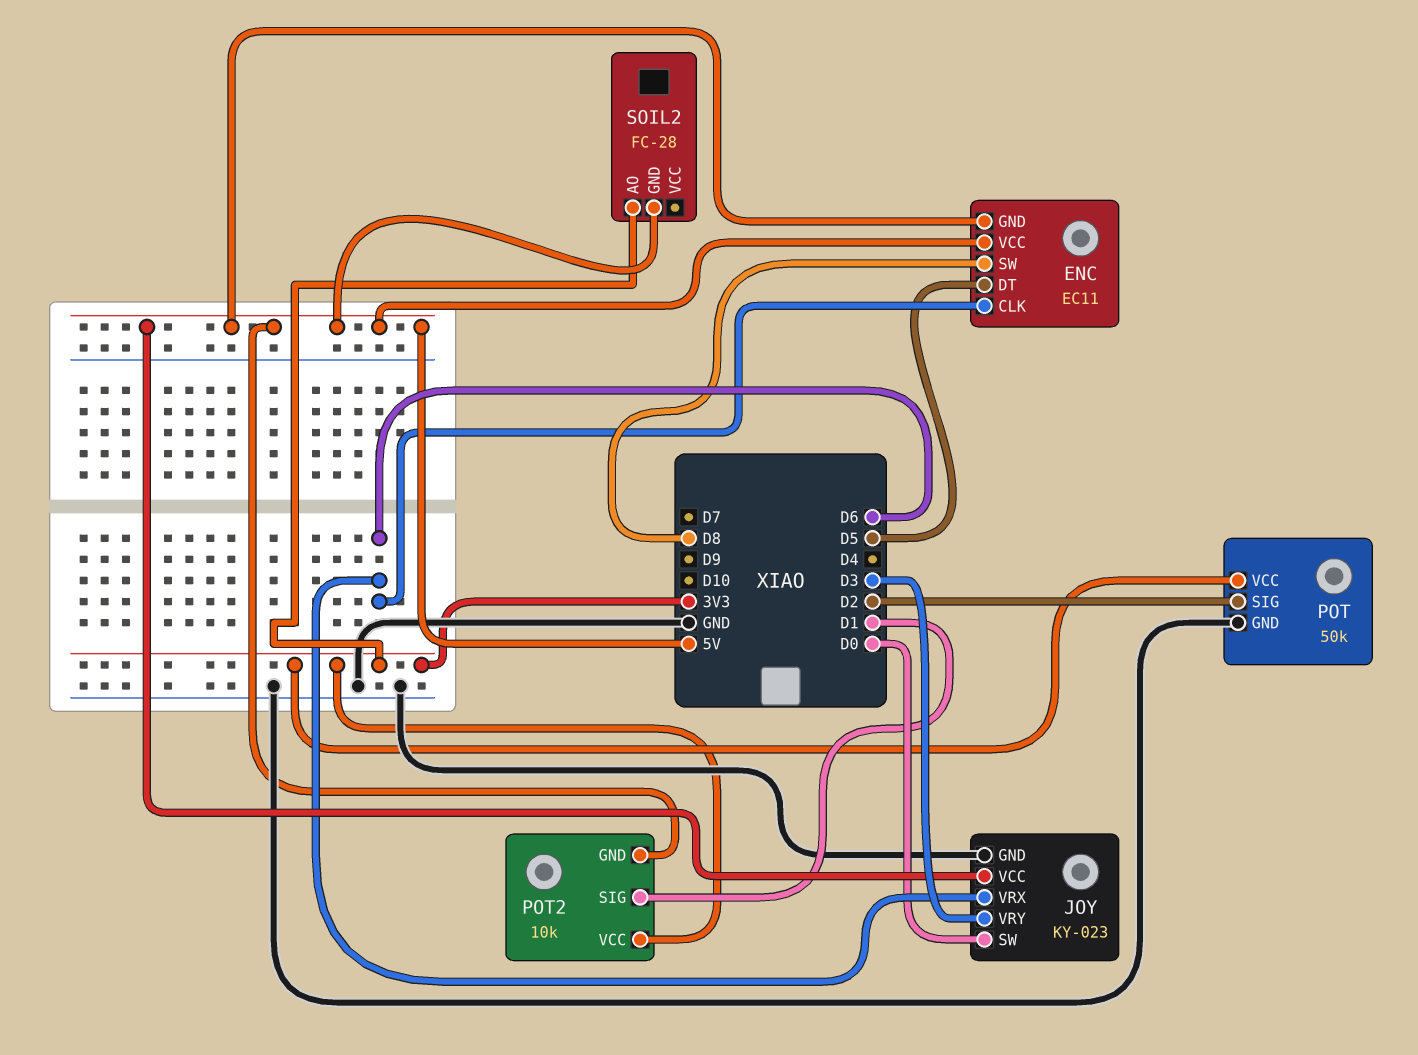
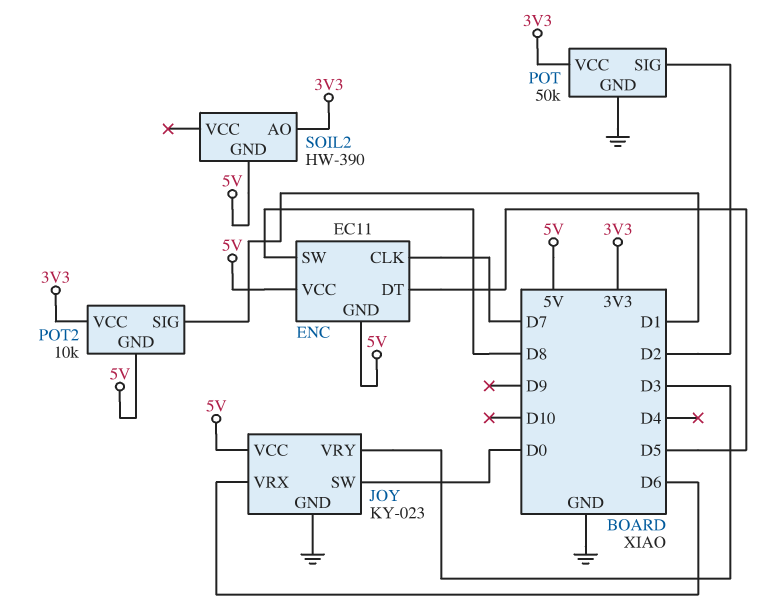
ENC pin CLK: D6 -> D7
SOIL2: FC-28 -> HW-390

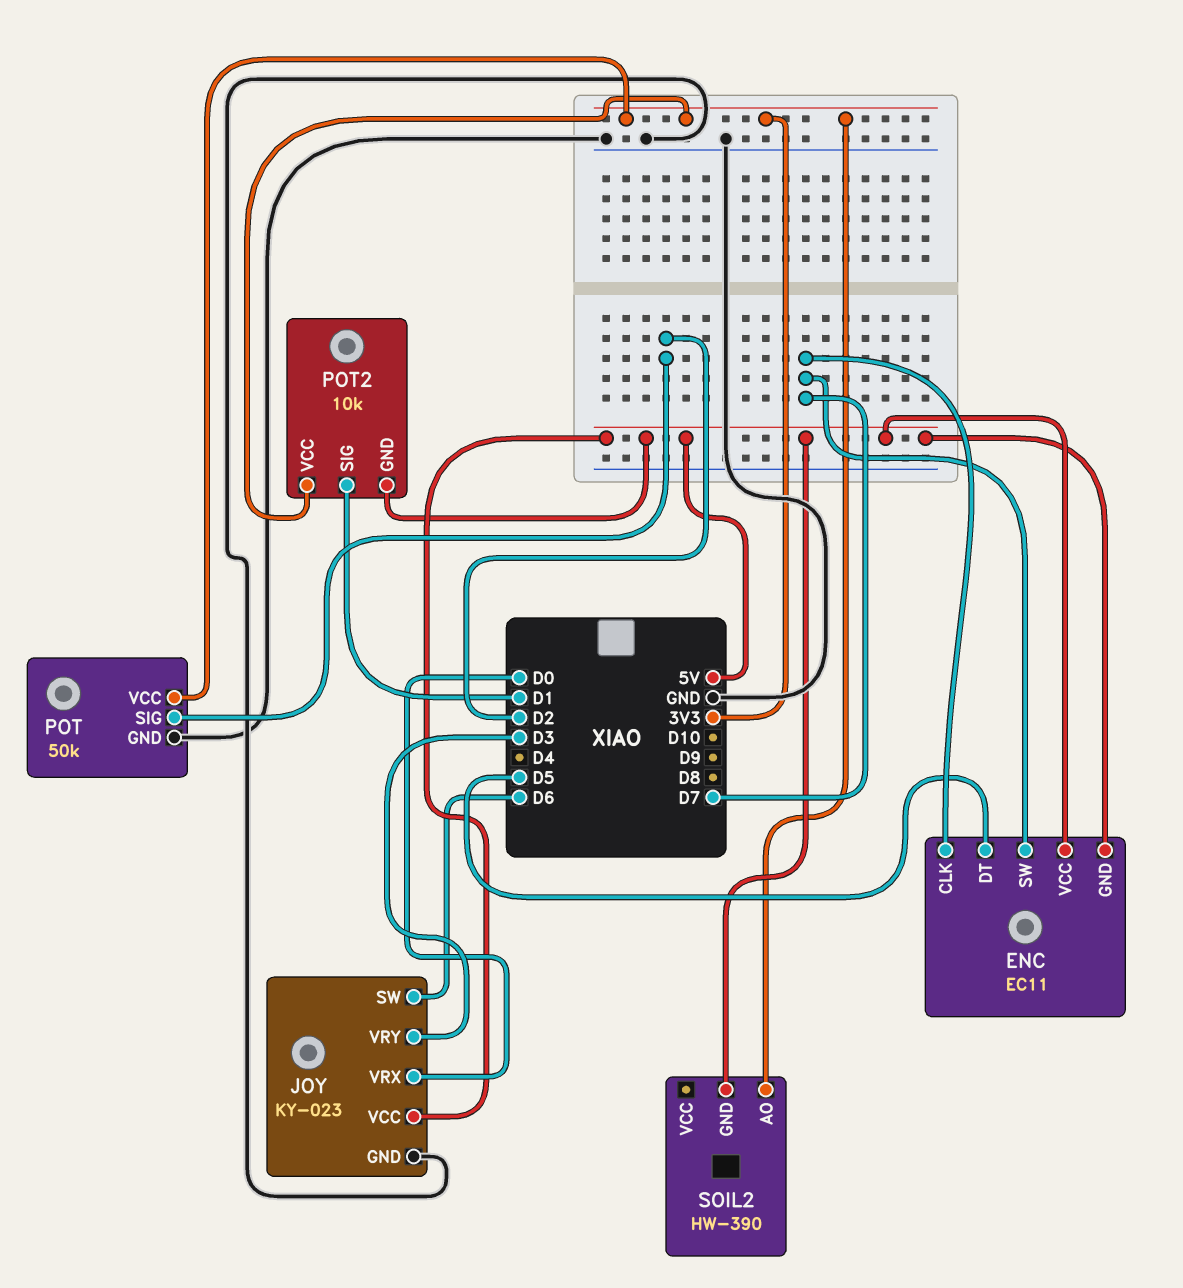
ENC pin SW: D8 -> D7
JOY pin SW: D0 -> D6
JOY pin VRX: D6 -> D0

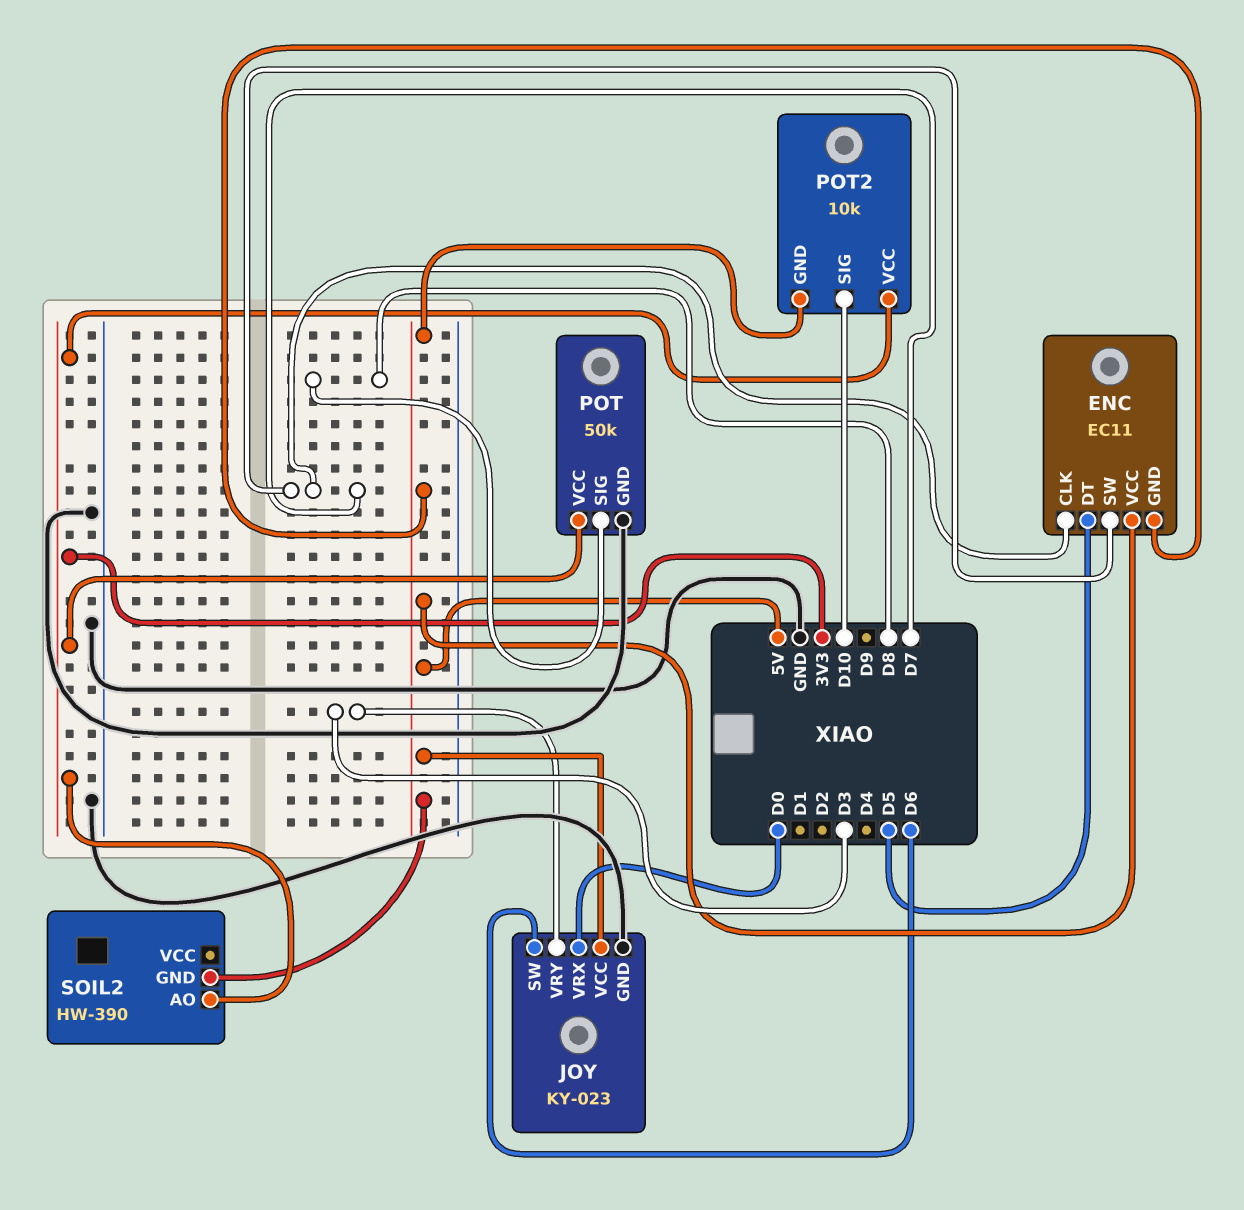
POT pin SIG: D2 -> D8
POT2 pin SIG: D1 -> D10

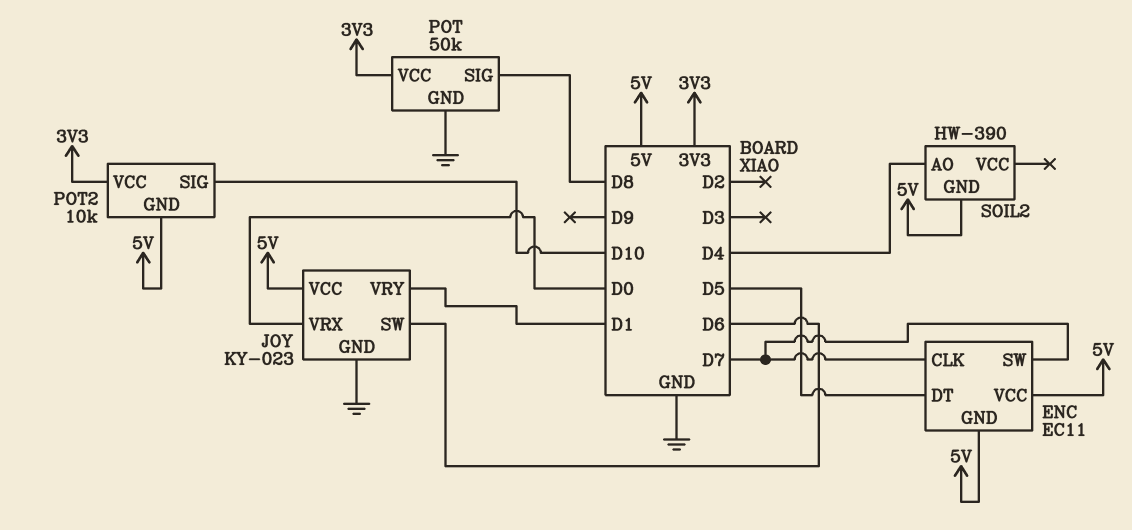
JOY pin VRY: D3 -> D1
SOIL2 pin AO: 3V3 -> D4

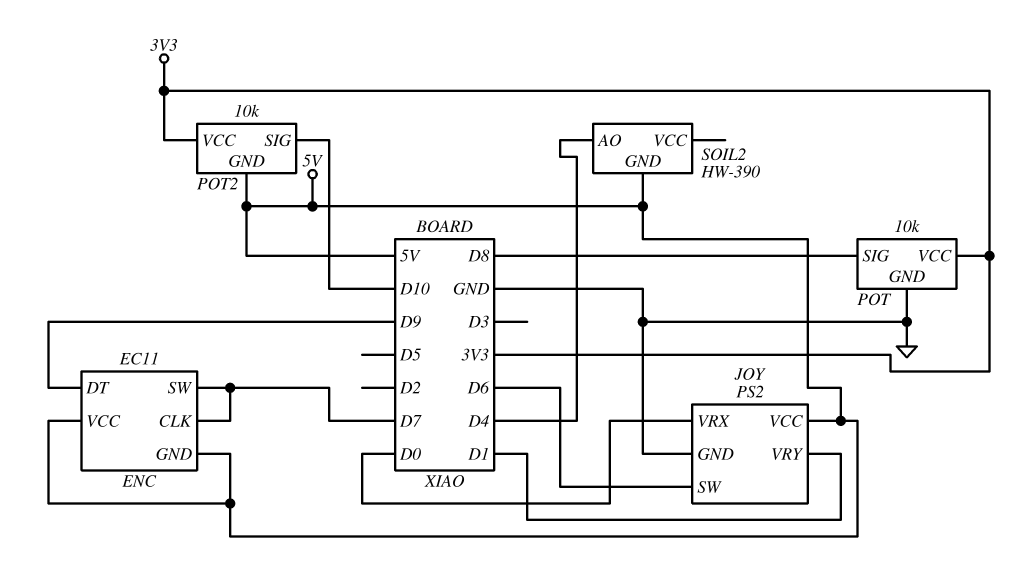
ENC pin DT: D5 -> D9
JOY: KY-023 -> PS2
POT: 50k -> 10k

